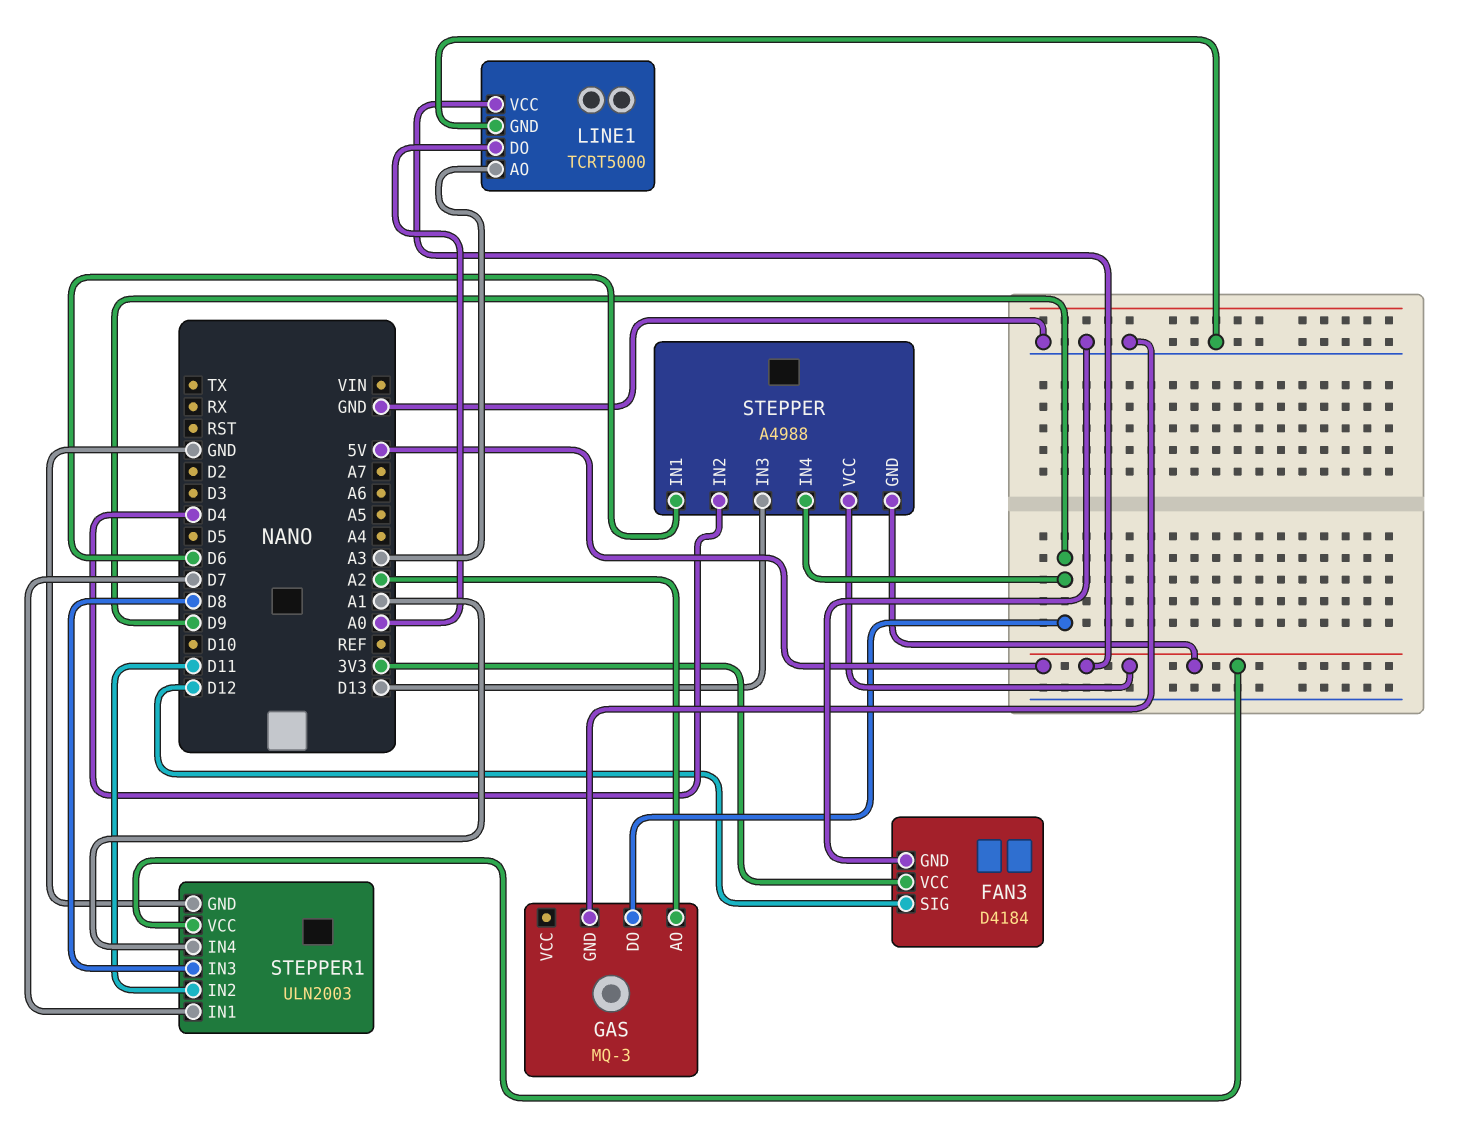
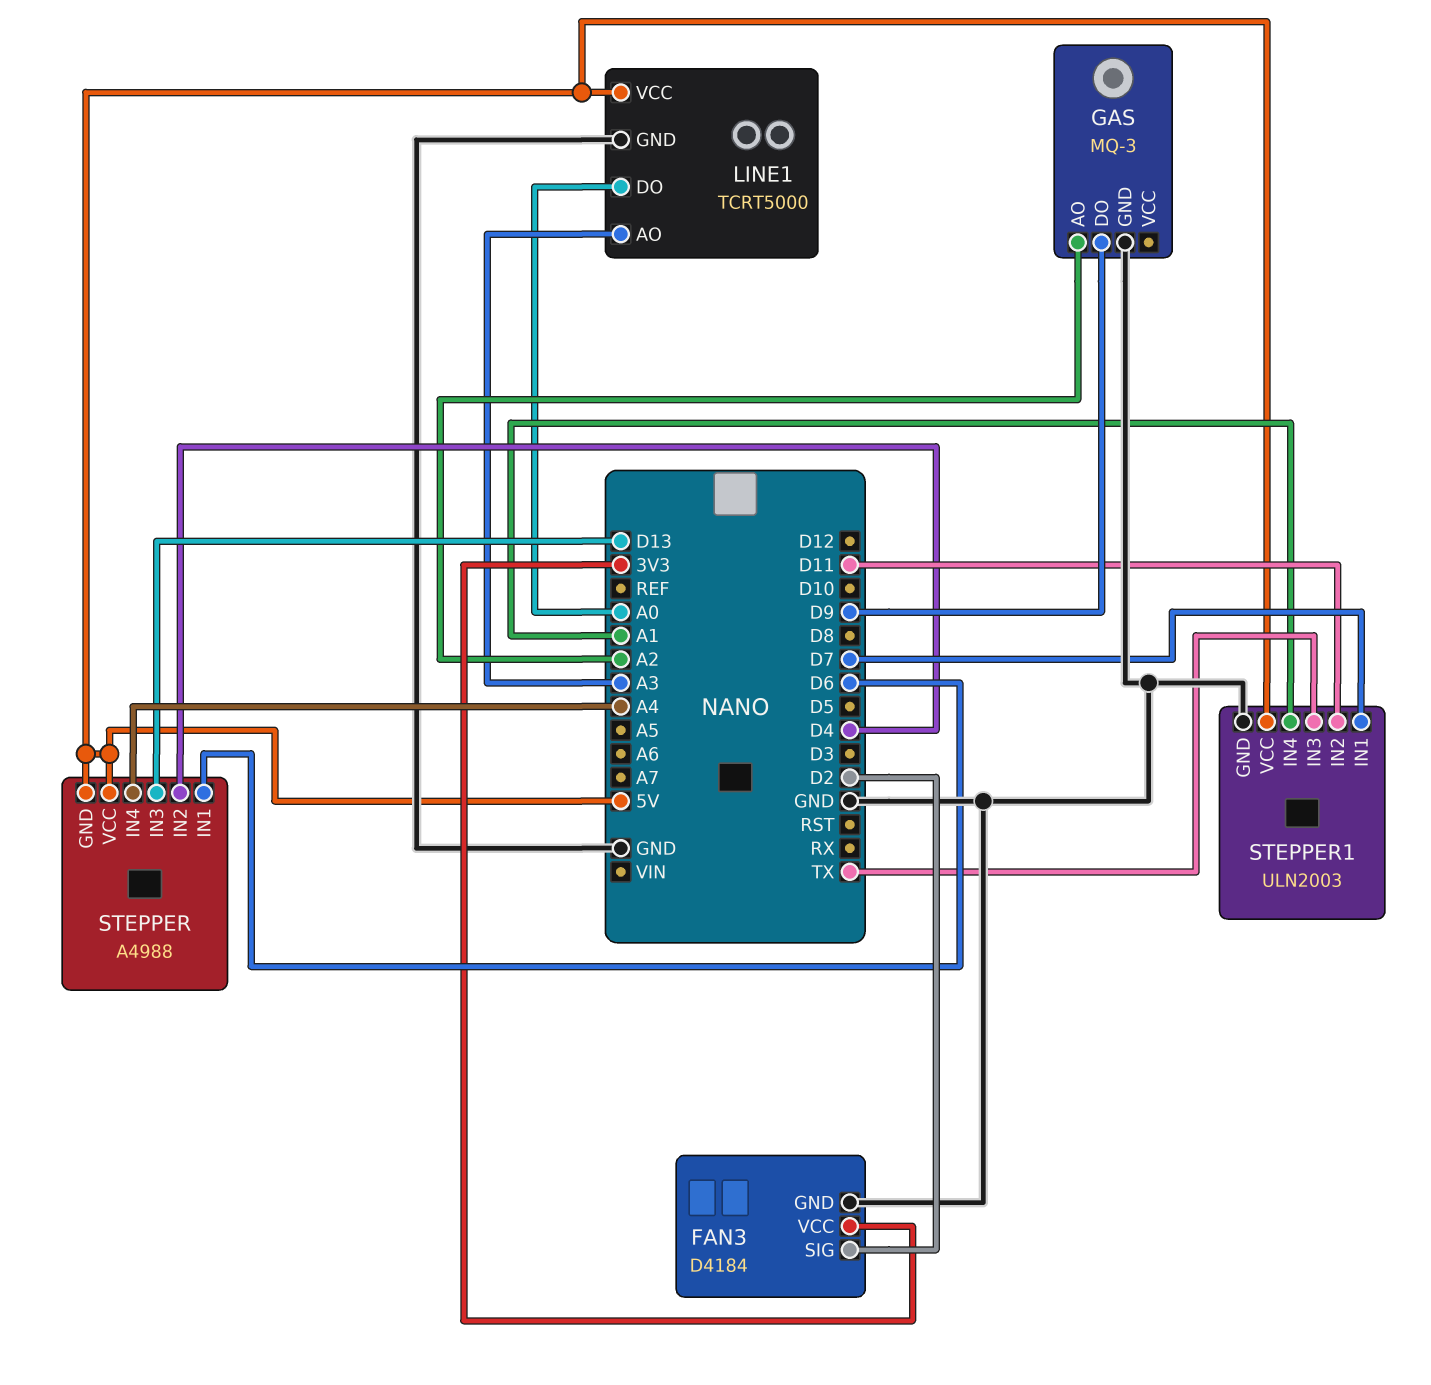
FAN3 pin SIG: D12 -> D2
STEPPER pin IN4: D9 -> A4
STEPPER1 pin IN3: D8 -> TX

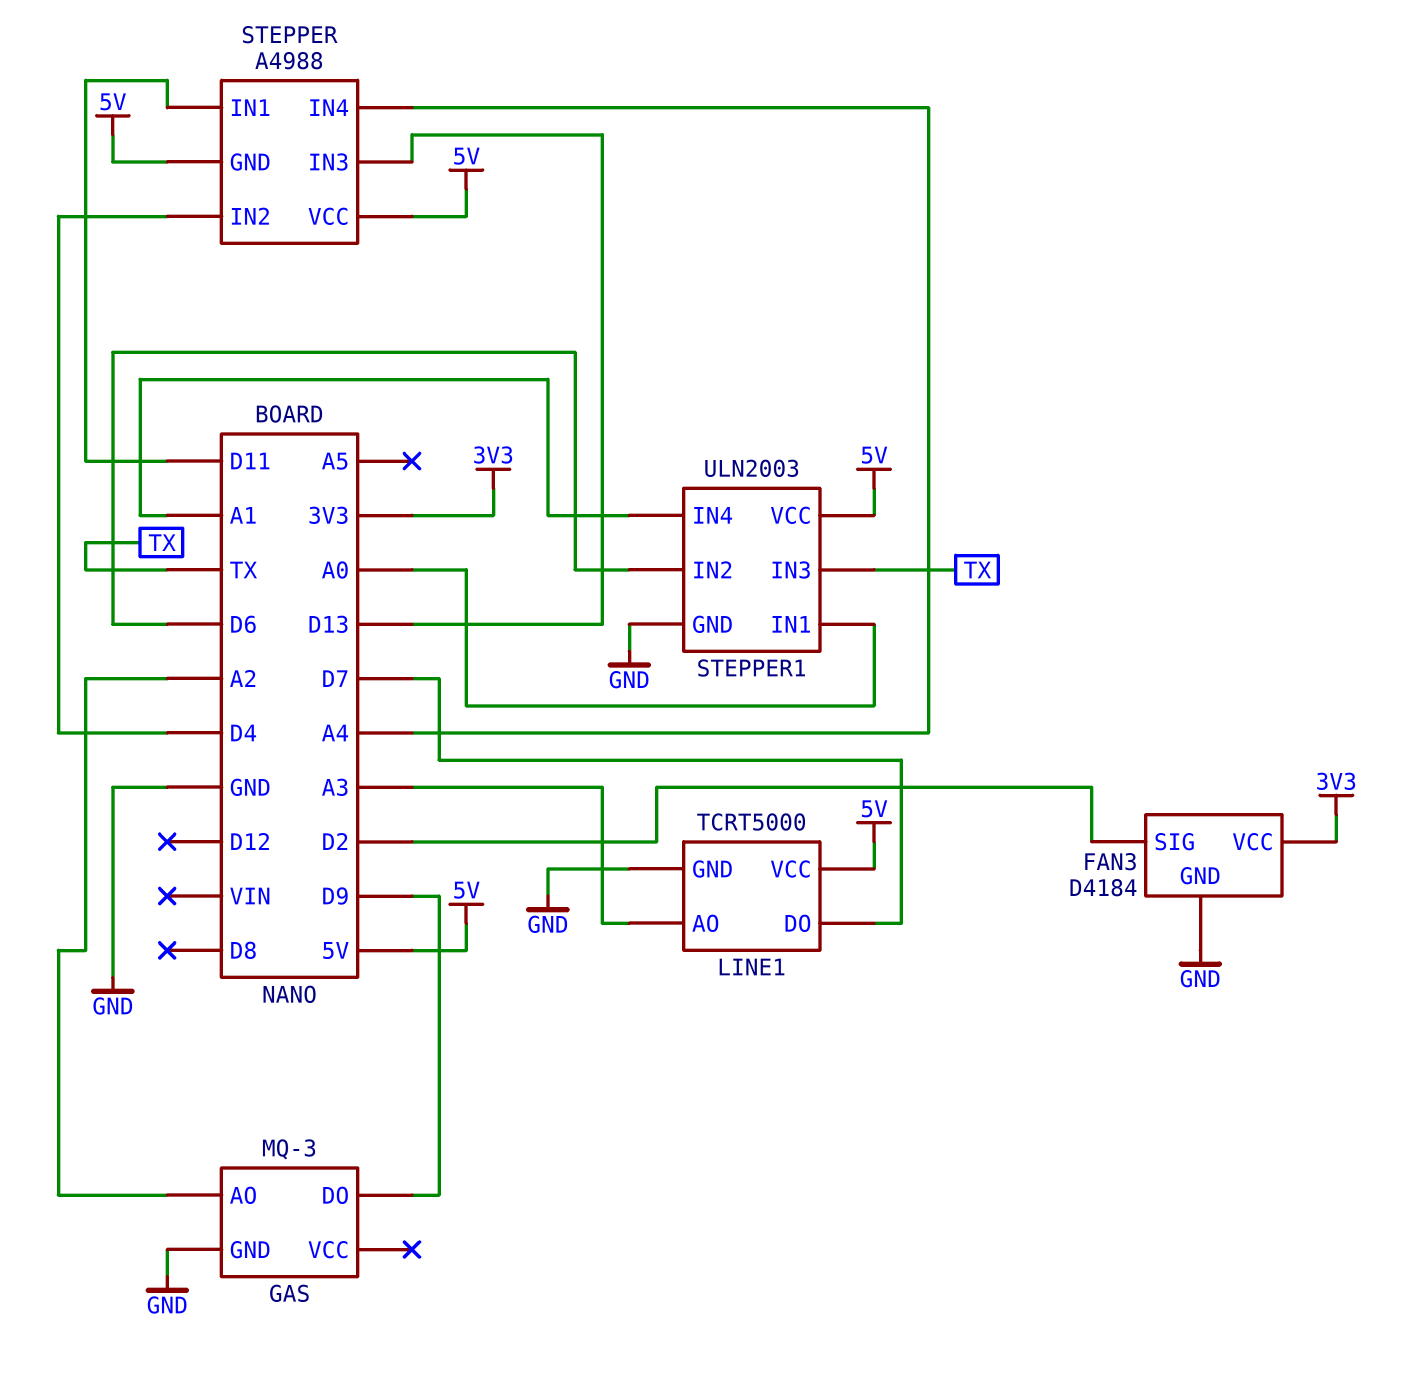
LINE1 pin DO: A0 -> D7
STEPPER pin IN1: D6 -> D11
STEPPER1 pin IN1: D7 -> A0
STEPPER1 pin IN2: D11 -> D6

